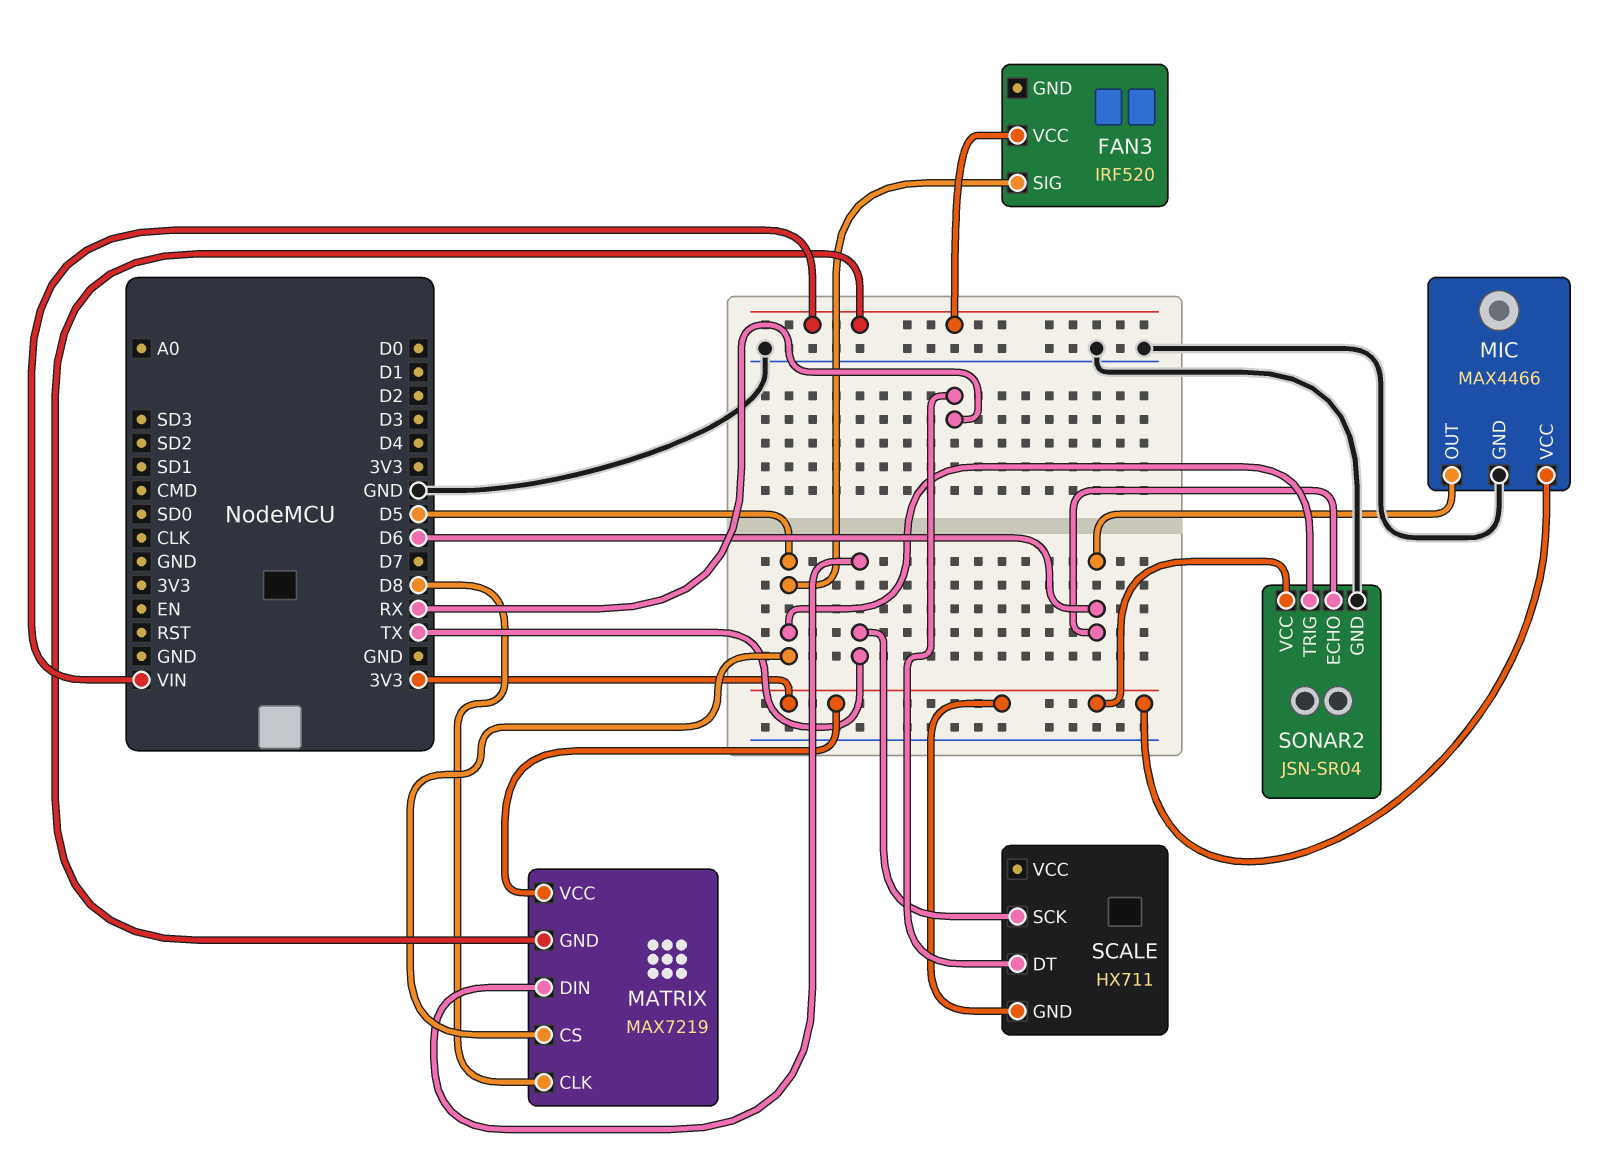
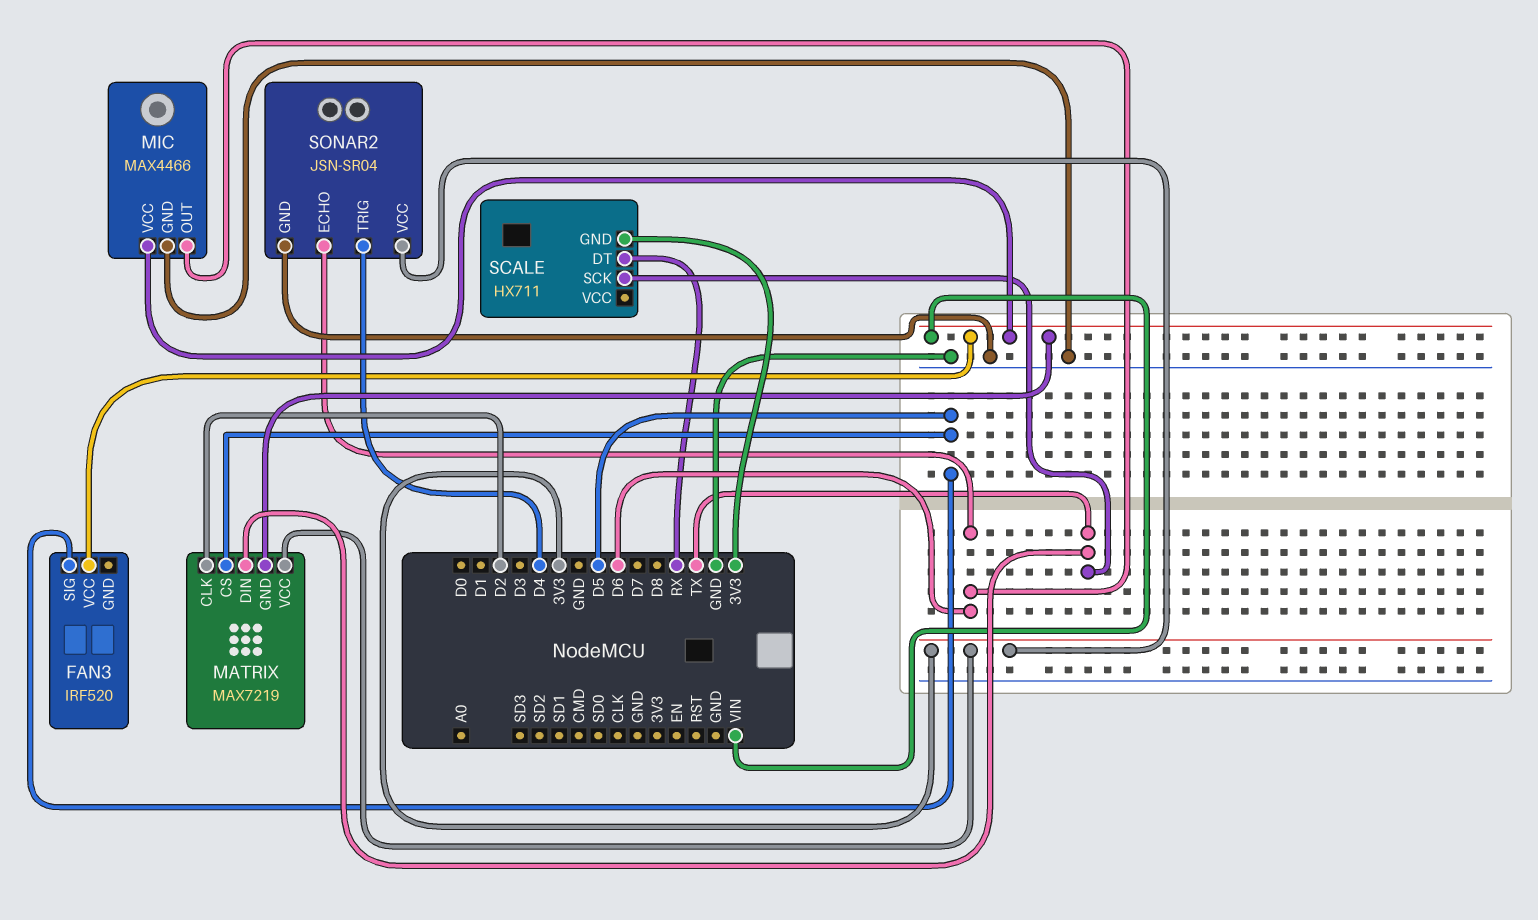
MATRIX pin CLK: D8 -> D2
MIC pin VCC: 3V3 -> VIN
SONAR2 pin TRIG: D5 -> D4

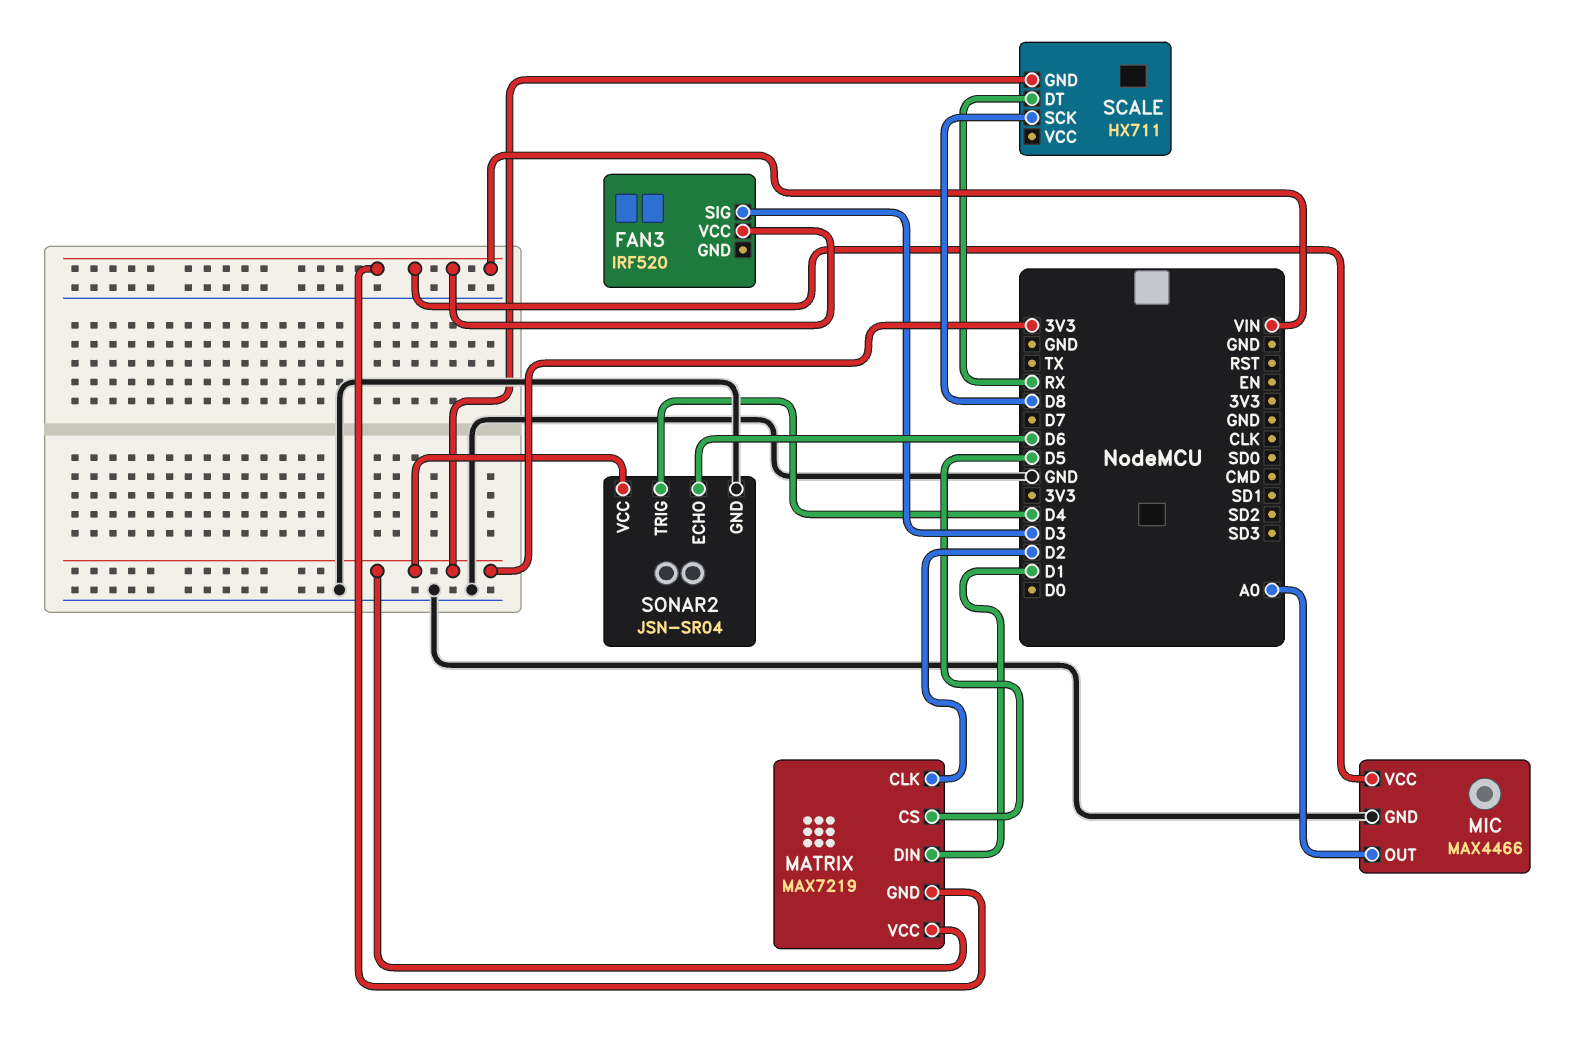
FAN3 pin SIG: D5 -> D3
MATRIX pin DIN: TX -> D1
MIC pin OUT: D6 -> A0
SCALE pin SCK: TX -> D8

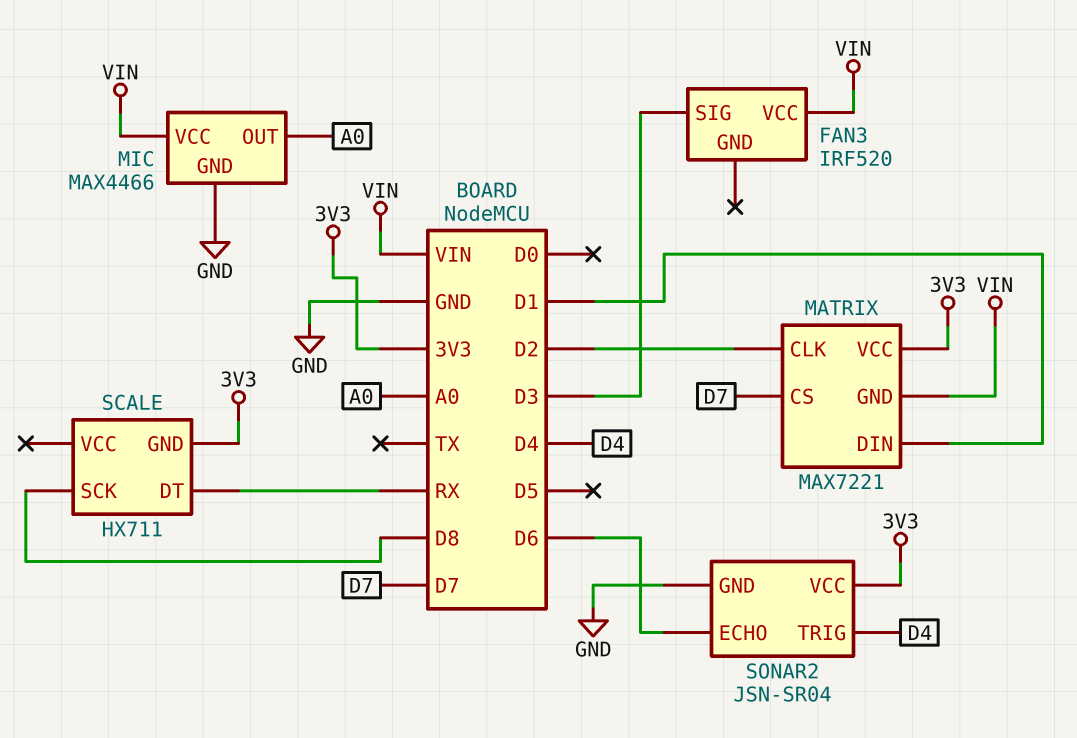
MATRIX: MAX7219 -> MAX7221
MATRIX pin CS: D5 -> D7

